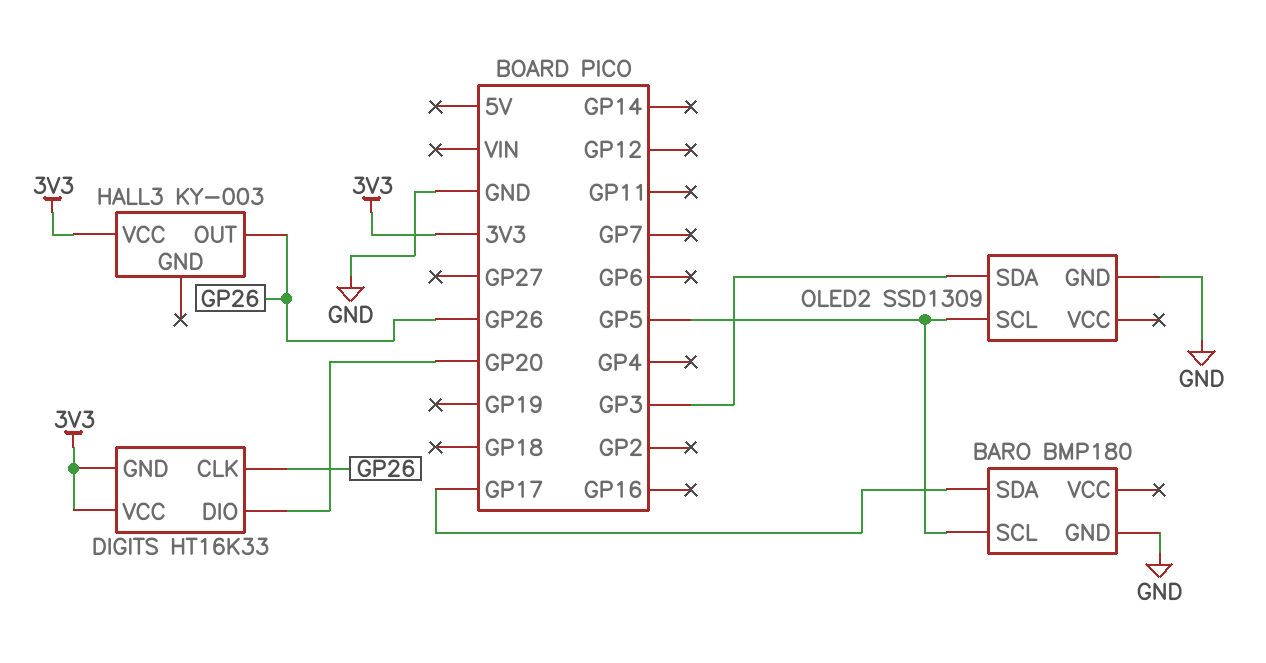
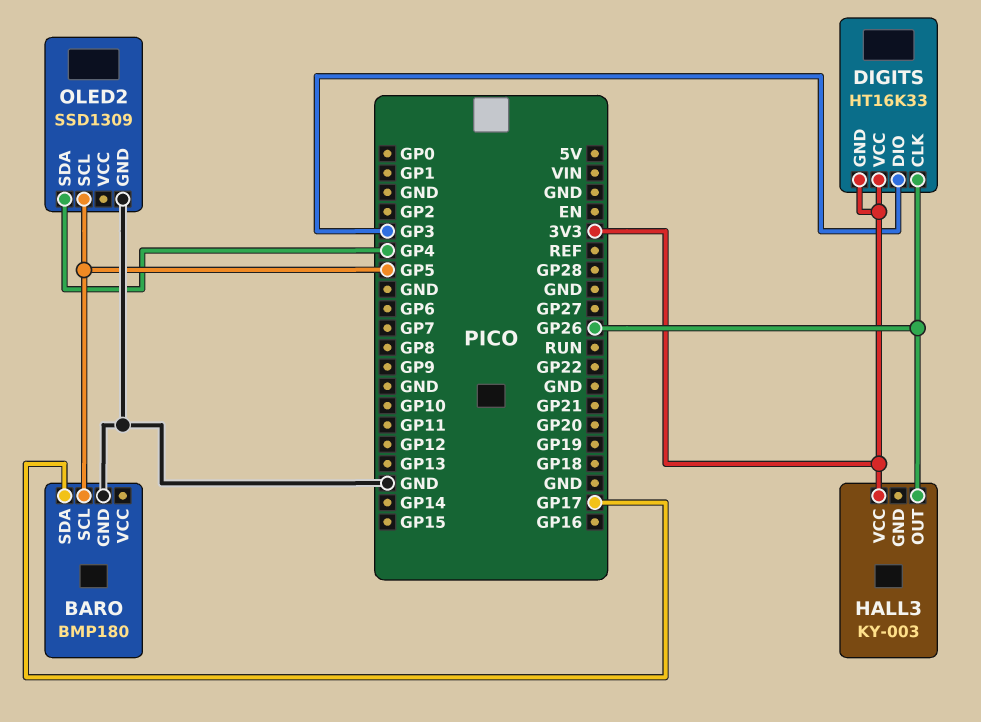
DIGITS pin DIO: GP20 -> GP3
OLED2 pin SDA: GP3 -> GP4

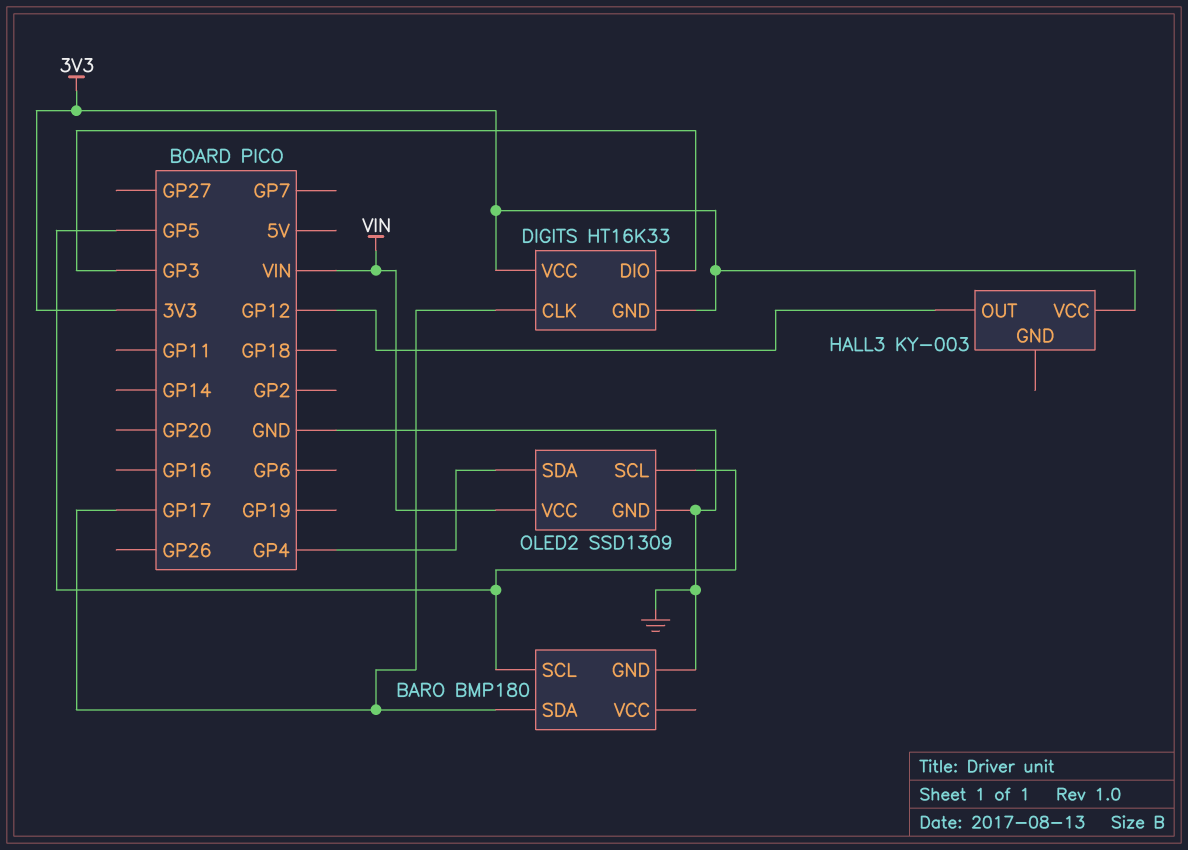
DIGITS pin CLK: GP26 -> GP17
HALL3 pin OUT: GP26 -> GP12
OLED2 pin VCC: none -> VIN

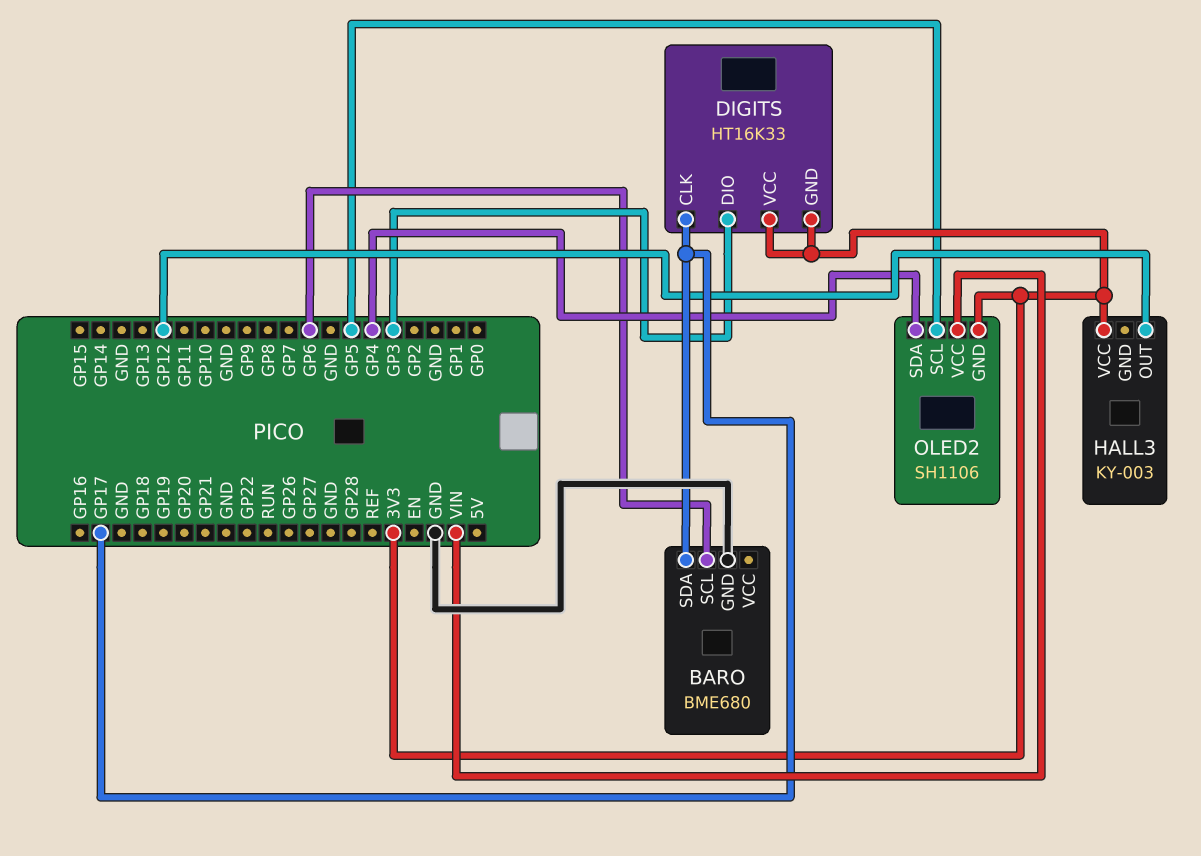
BARO: BMP180 -> BME680
BARO pin SCL: GP5 -> GP6
OLED2: SSD1309 -> SH1106
OLED2 pin GND: GND -> 3V3

